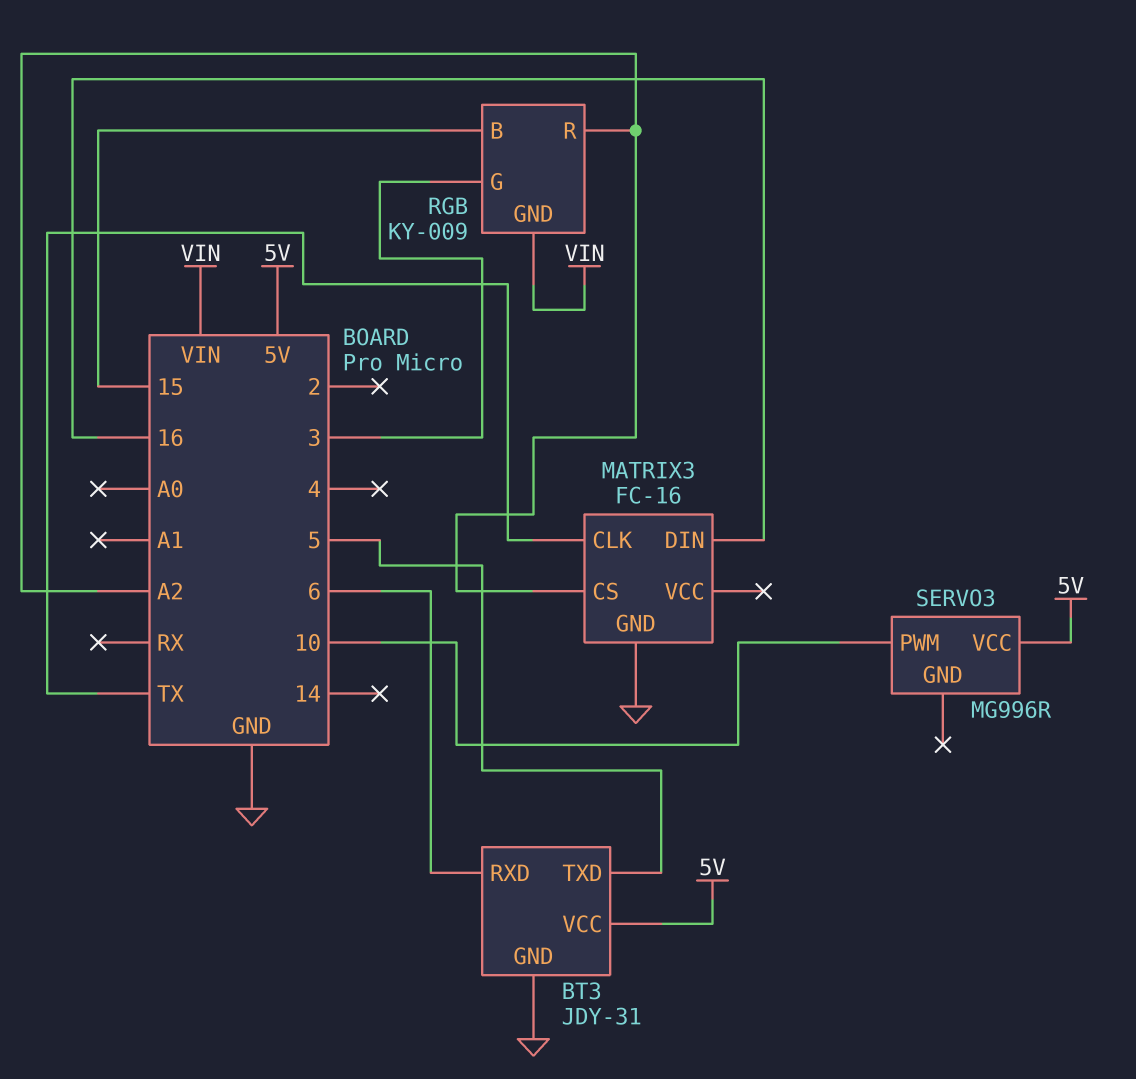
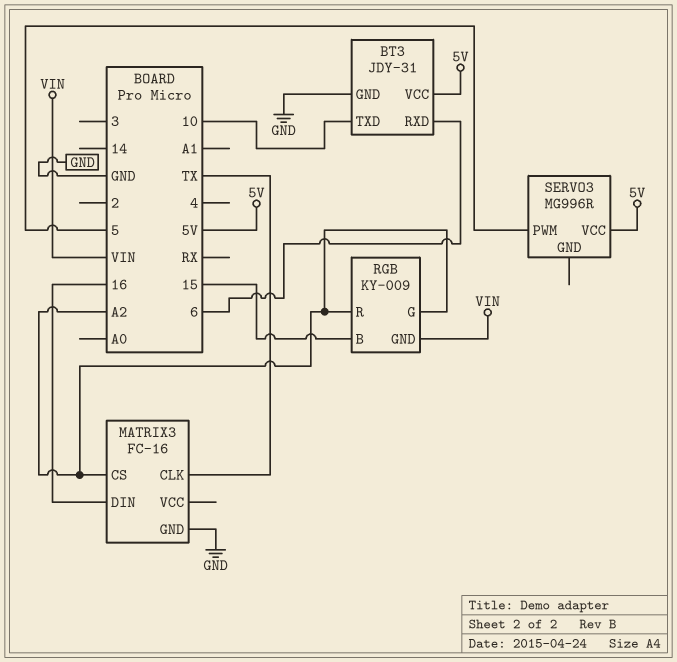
BT3 pin TXD: 5 -> 10
RGB pin G: 3 -> A2
SERVO3 pin PWM: 10 -> 5

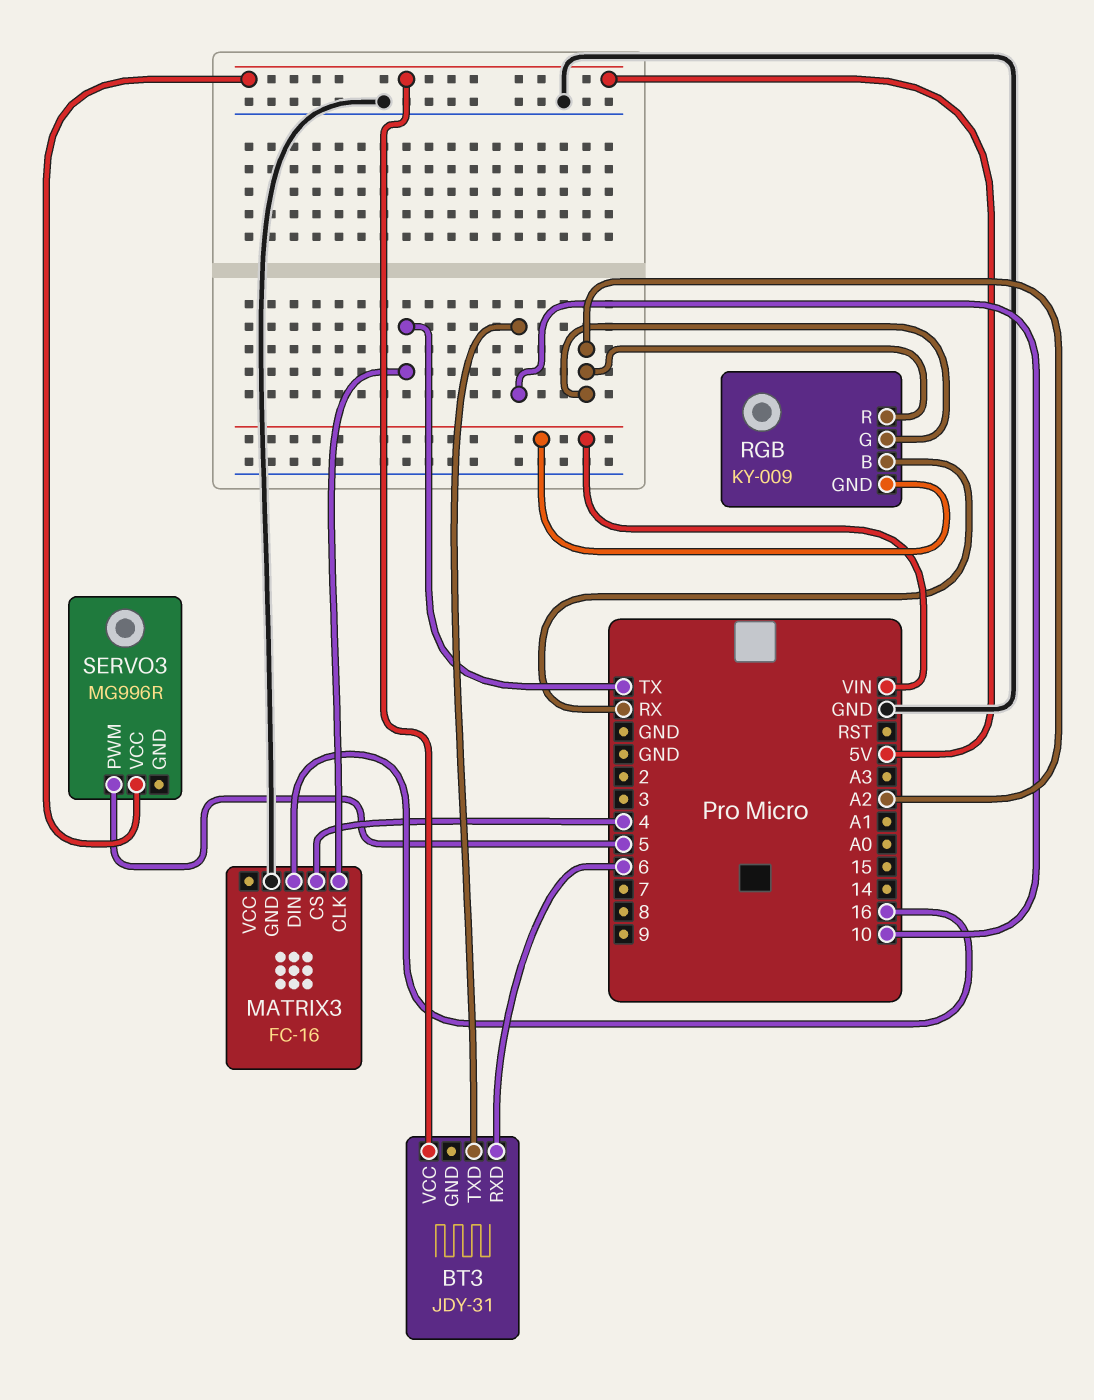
BT3 pin GND: GND -> none
MATRIX3 pin CS: A2 -> 4
RGB pin B: 15 -> RX

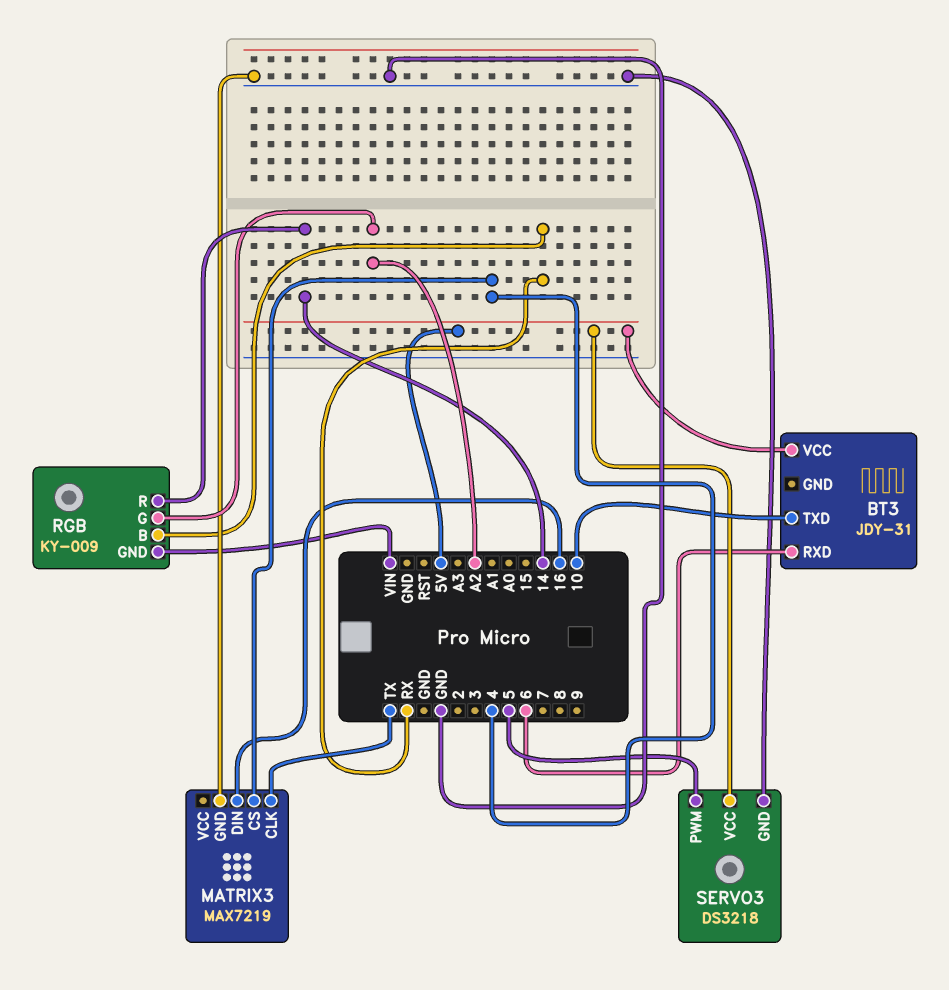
MATRIX3: FC-16 -> MAX7219
RGB pin R: A2 -> 14
SERVO3: MG996R -> DS3218
SERVO3 pin GND: none -> GND

